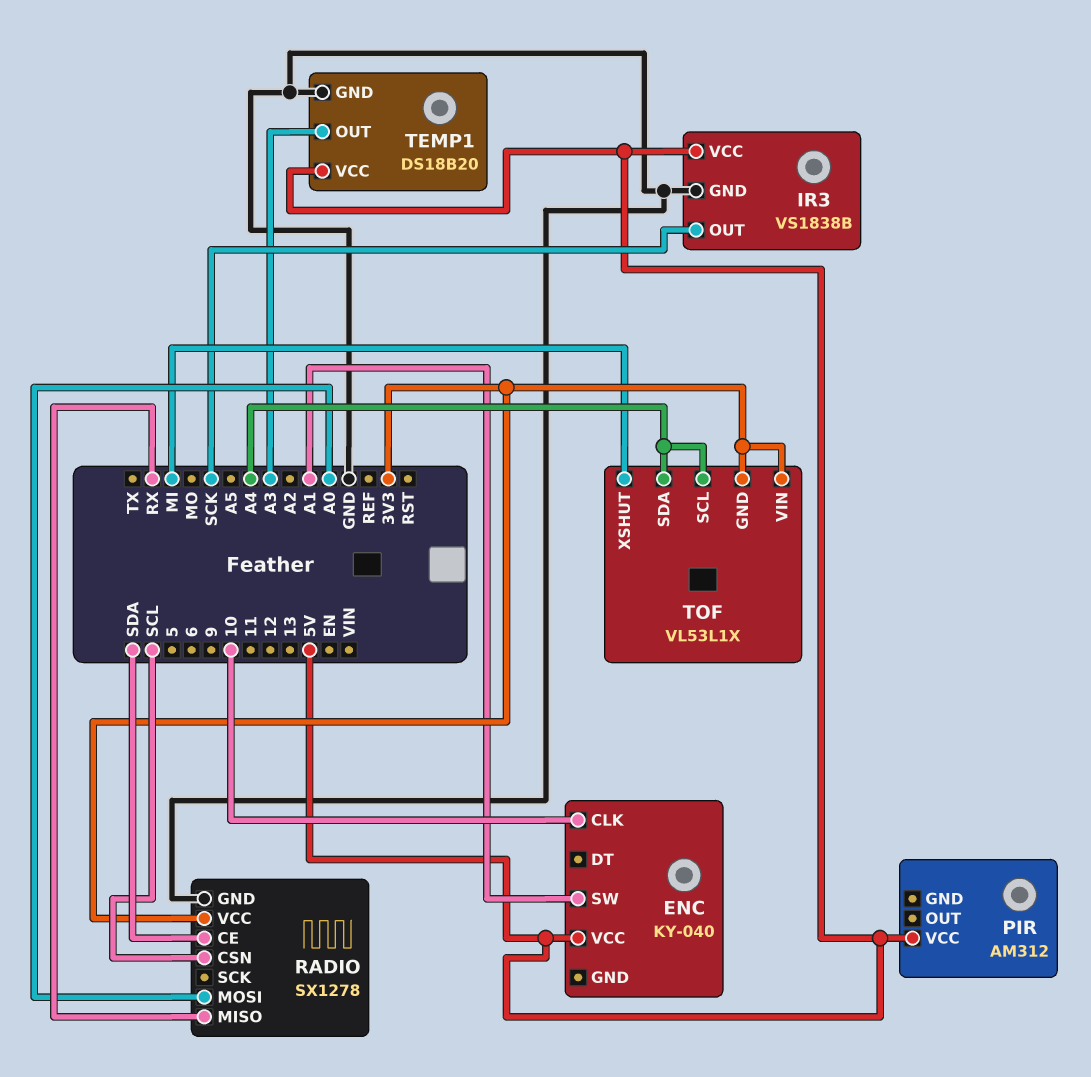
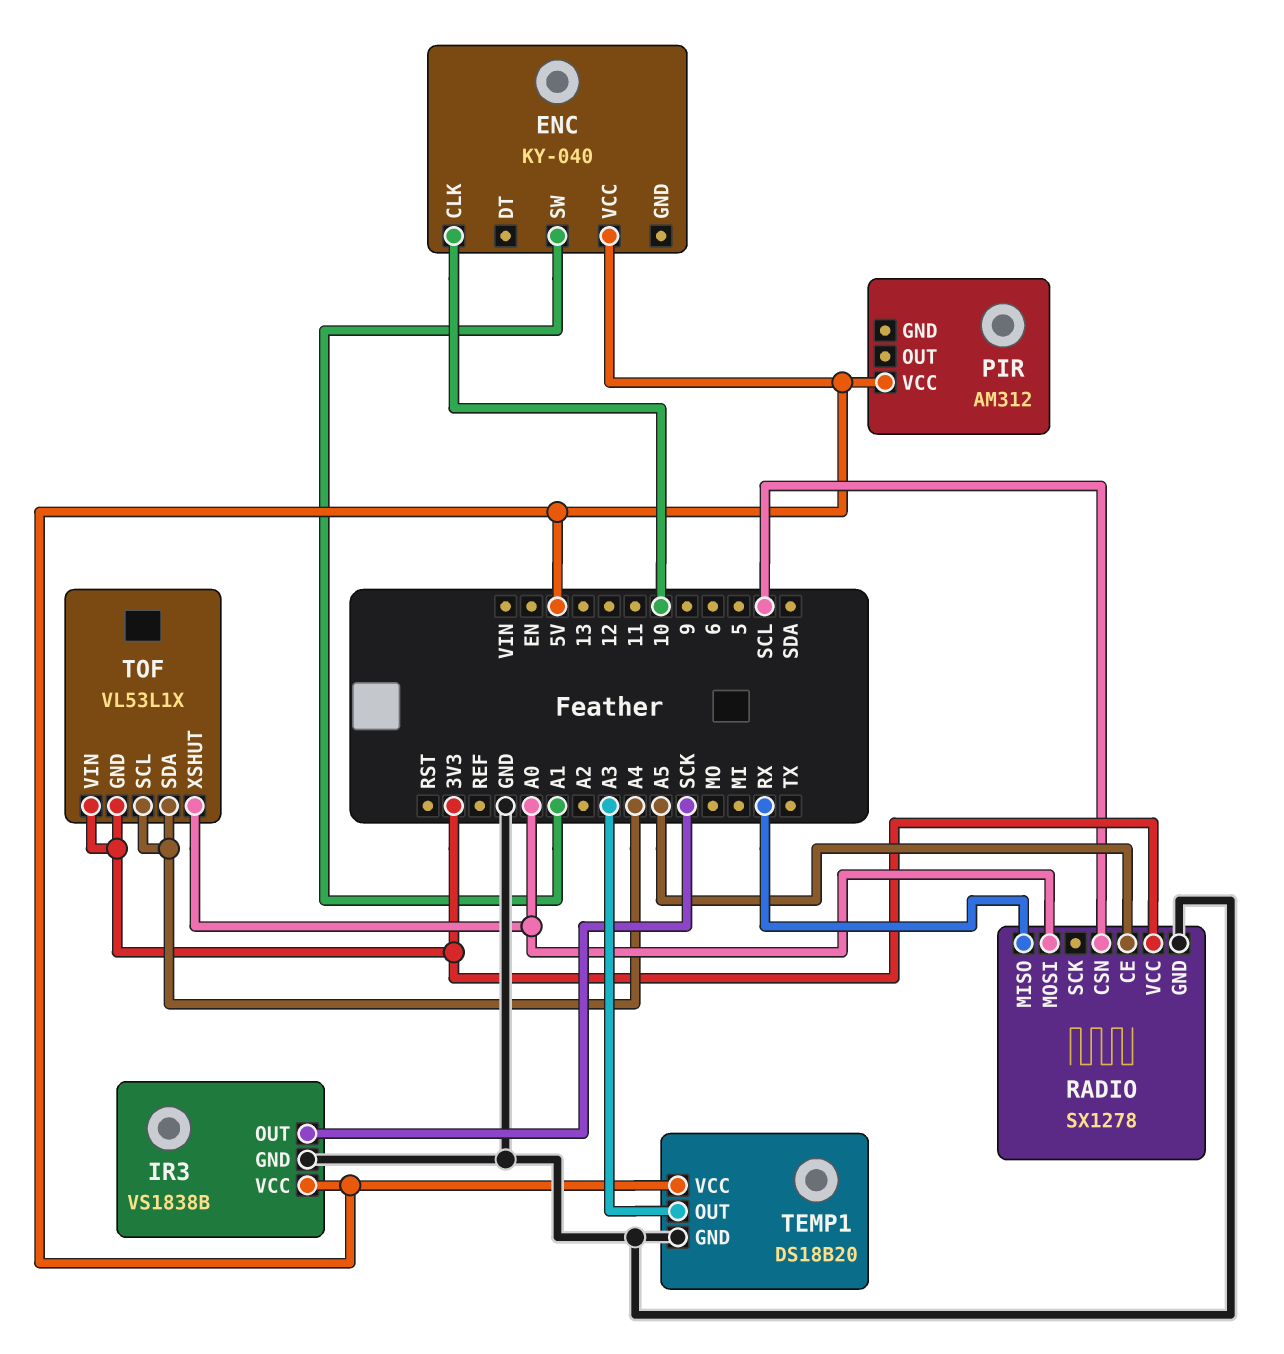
RADIO pin CE: SDA -> A5
TOF pin XSHUT: MI -> A0

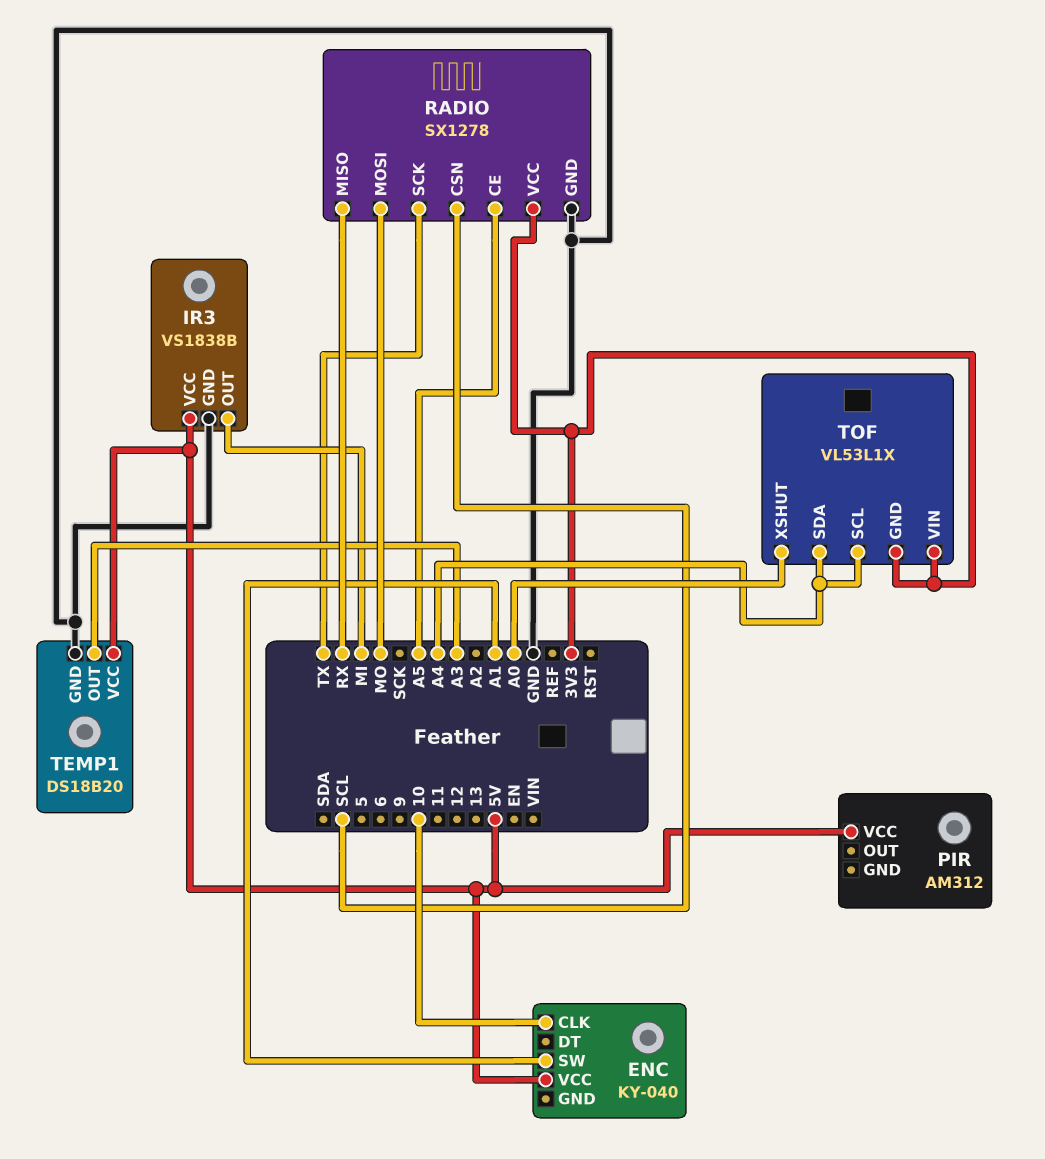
IR3 pin OUT: SCK -> MI
RADIO pin MOSI: A0 -> MO
RADIO pin SCK: none -> TX

